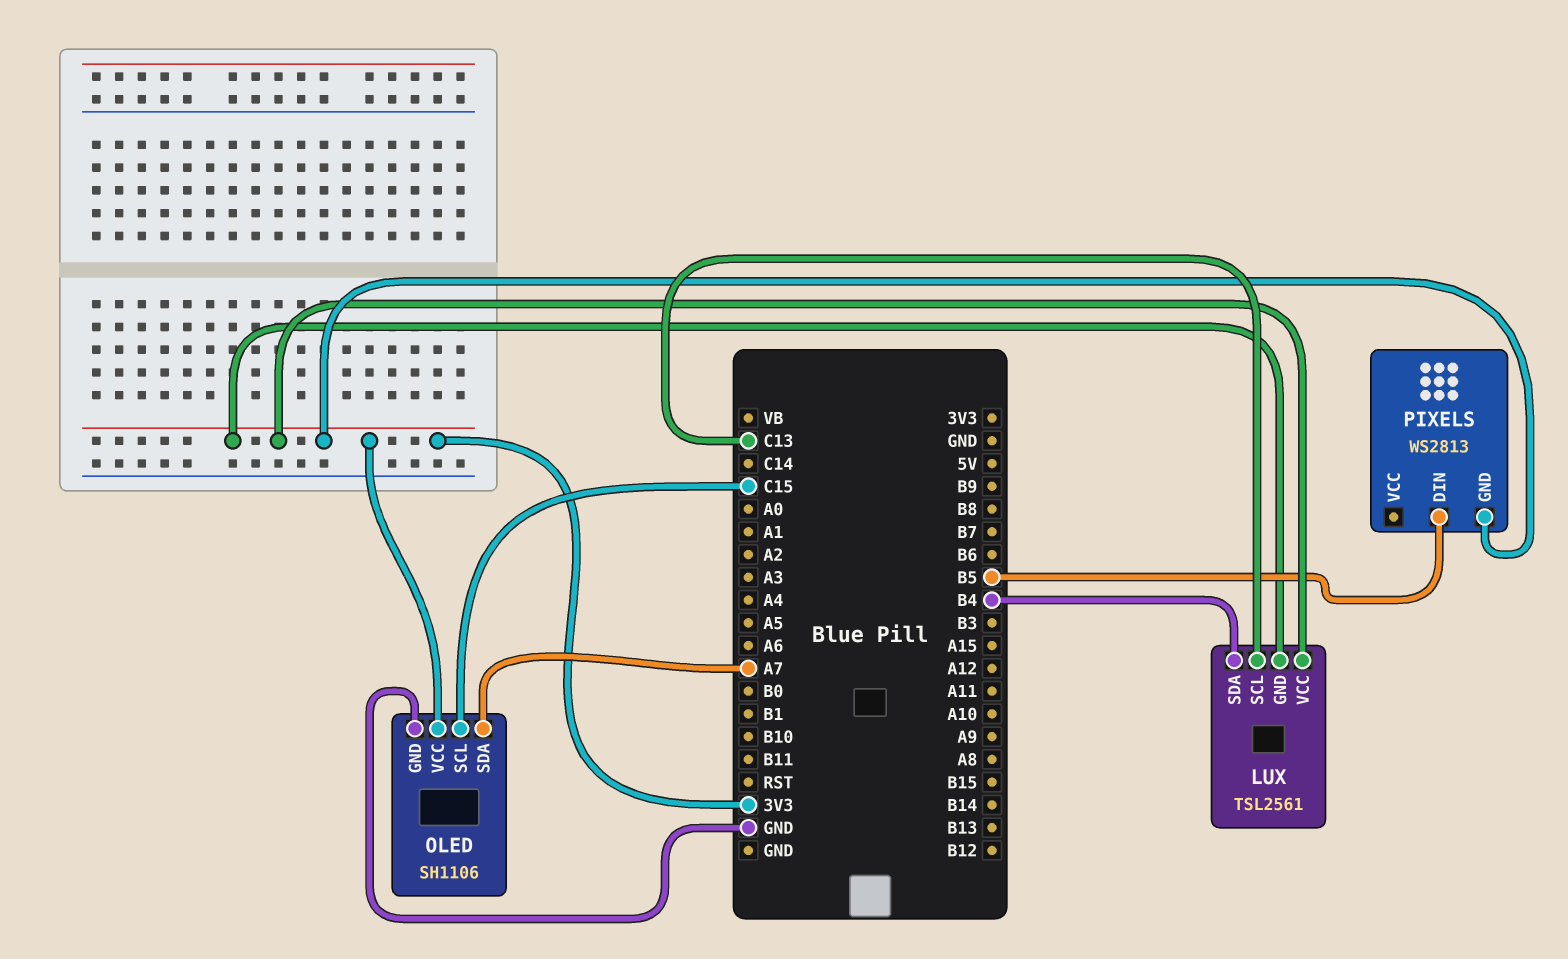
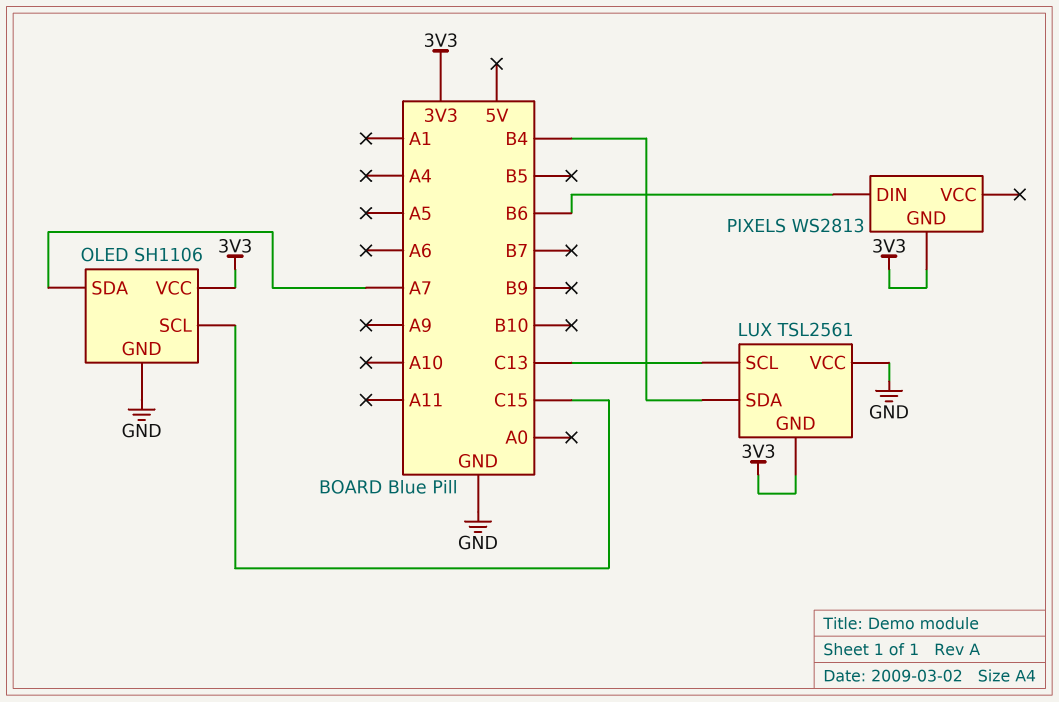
LUX pin VCC: 3V3 -> GND
PIXELS pin DIN: B5 -> B6

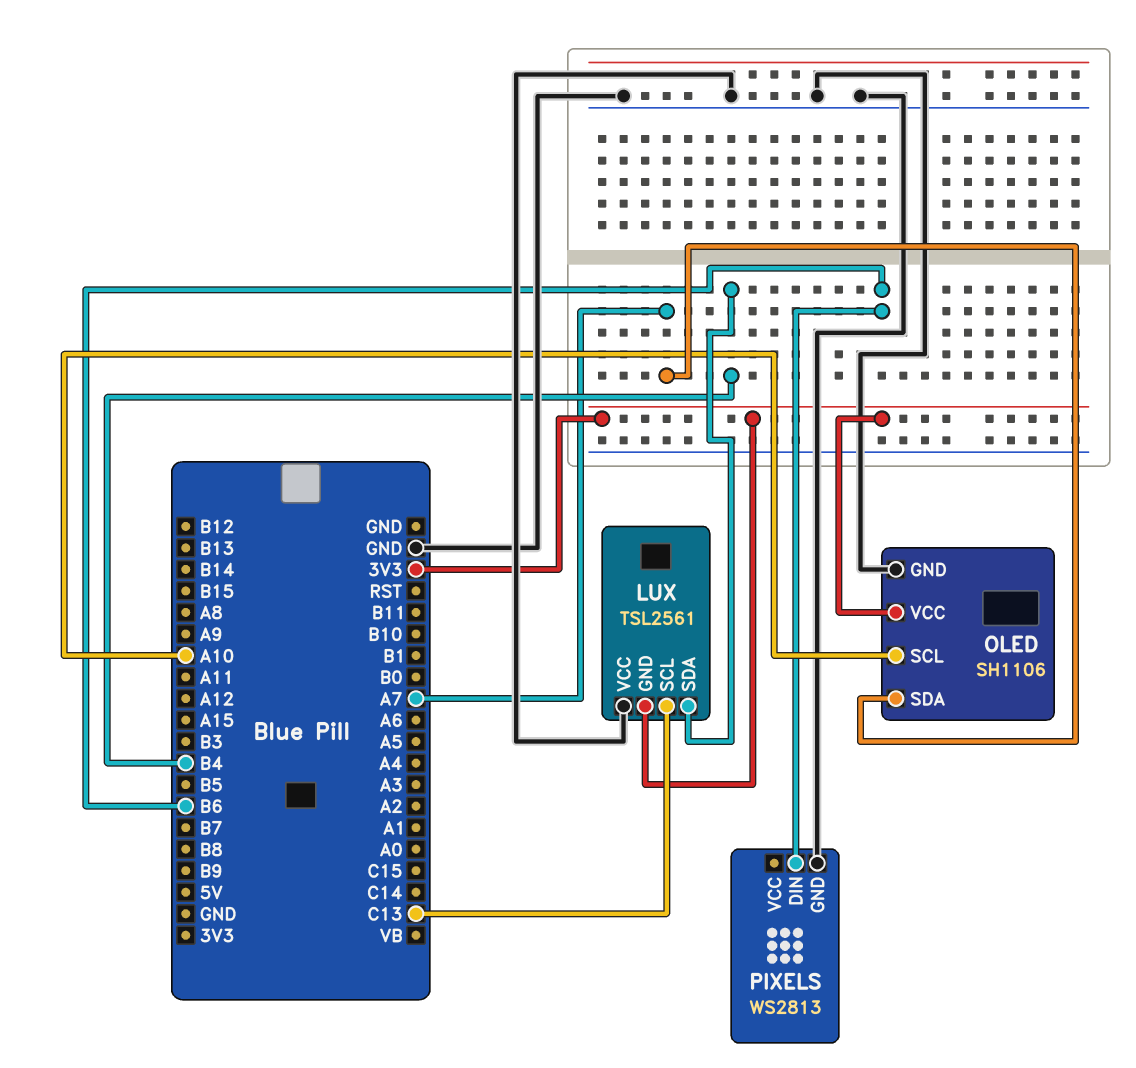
OLED pin SCL: C15 -> A10
PIXELS pin GND: 3V3 -> GND

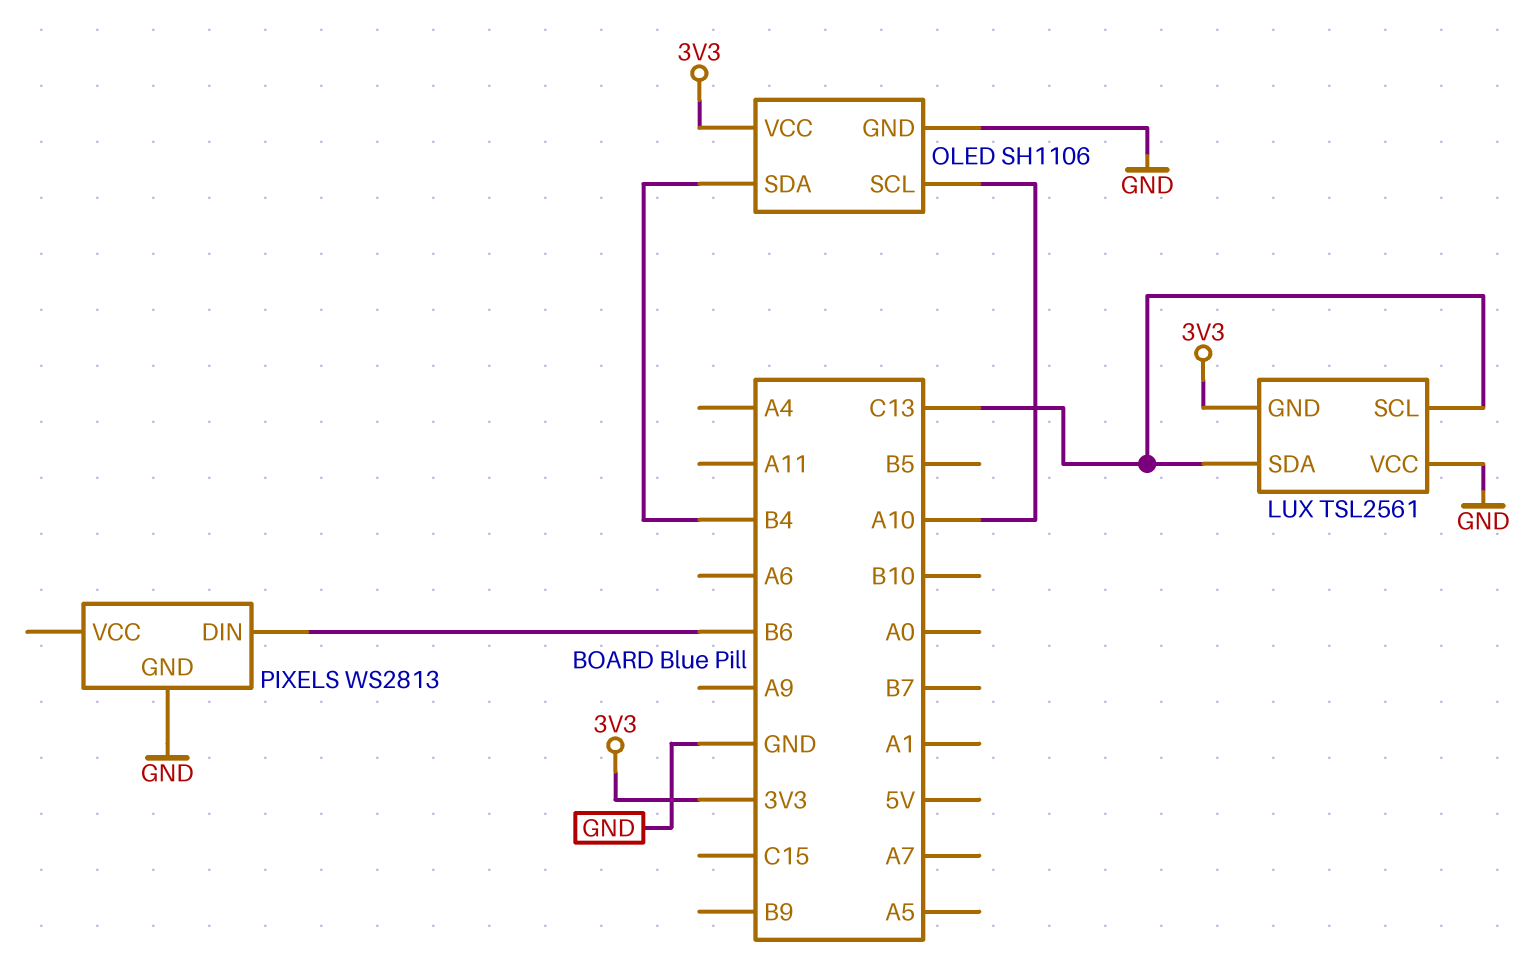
LUX pin SDA: B4 -> C13
OLED pin SDA: A7 -> B4

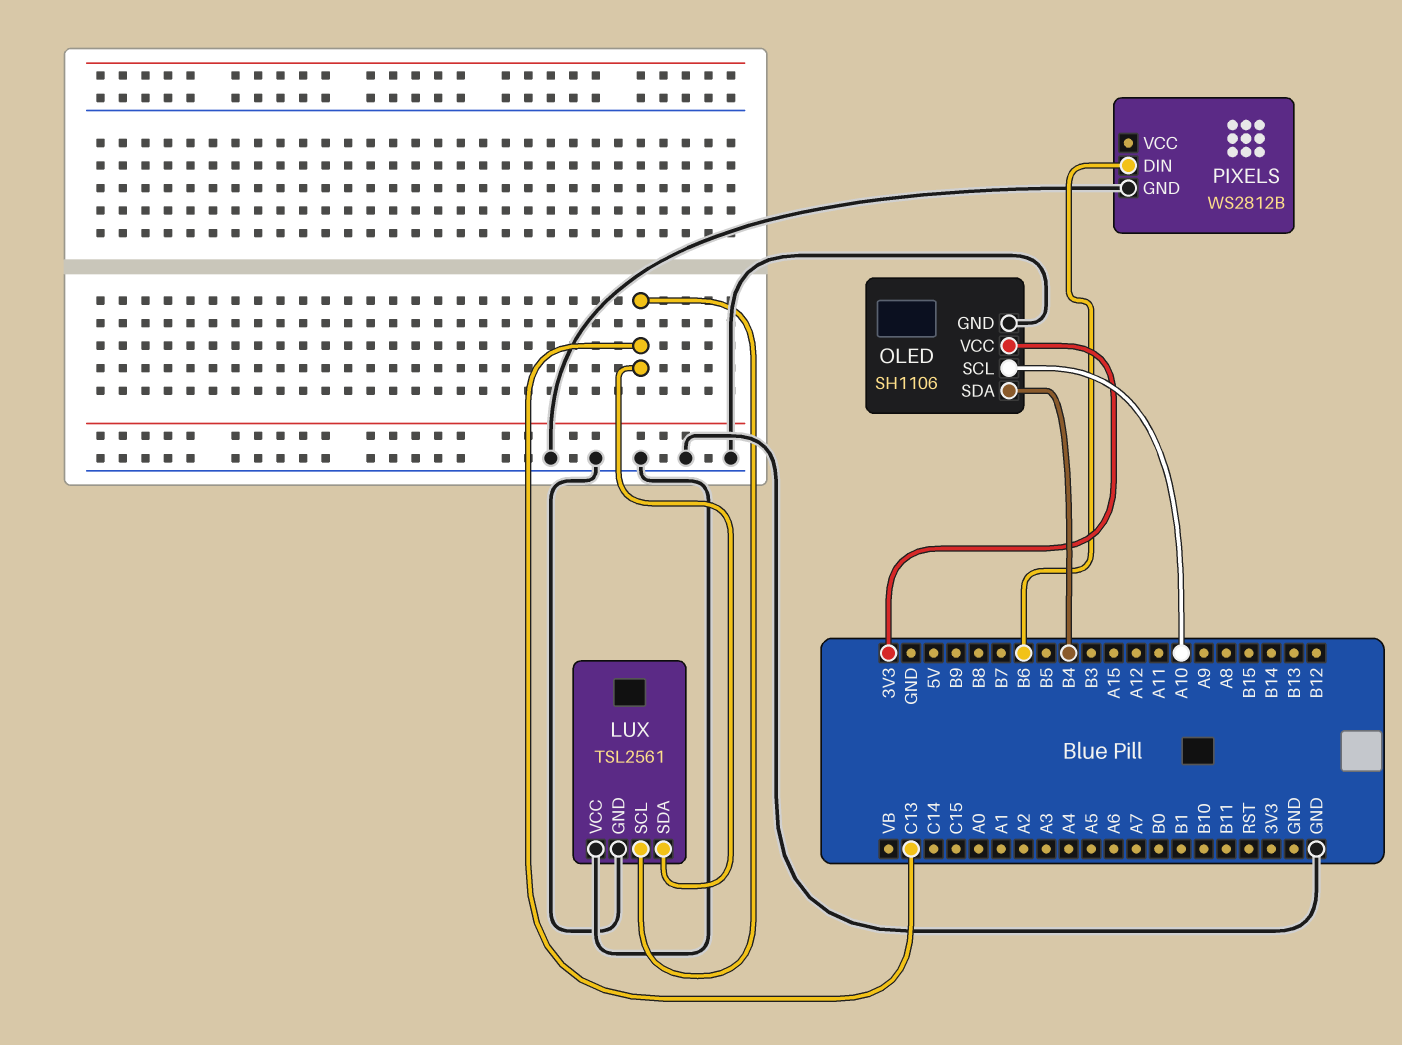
LUX pin GND: 3V3 -> GND
PIXELS: WS2813 -> WS2812B

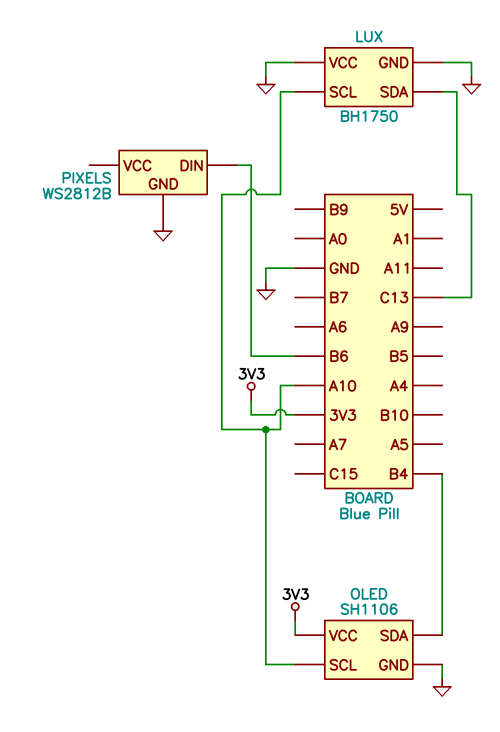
LUX: TSL2561 -> BH1750
LUX pin SCL: C13 -> A10

